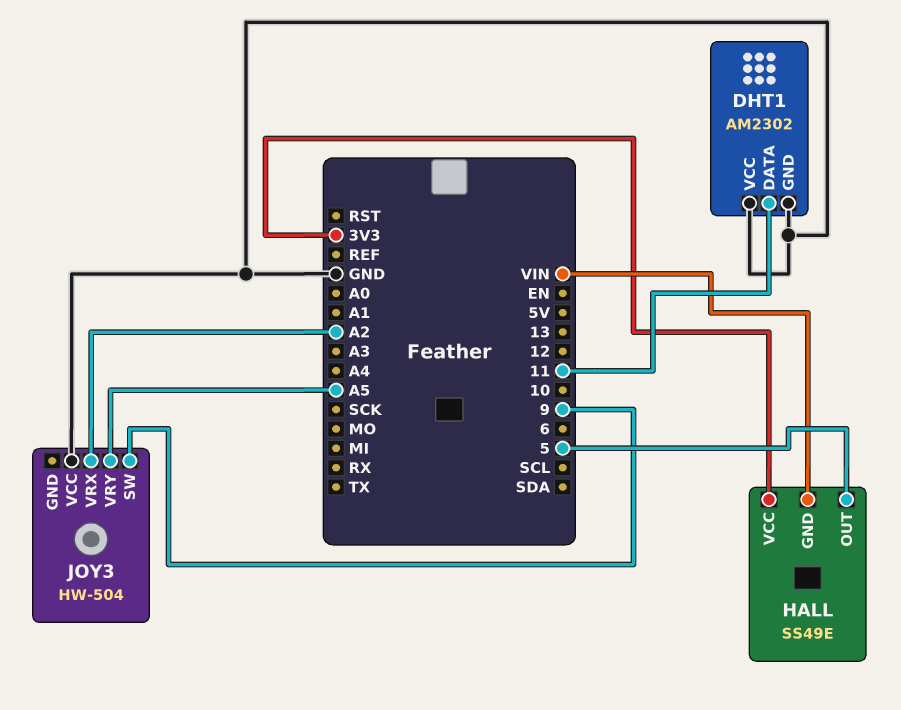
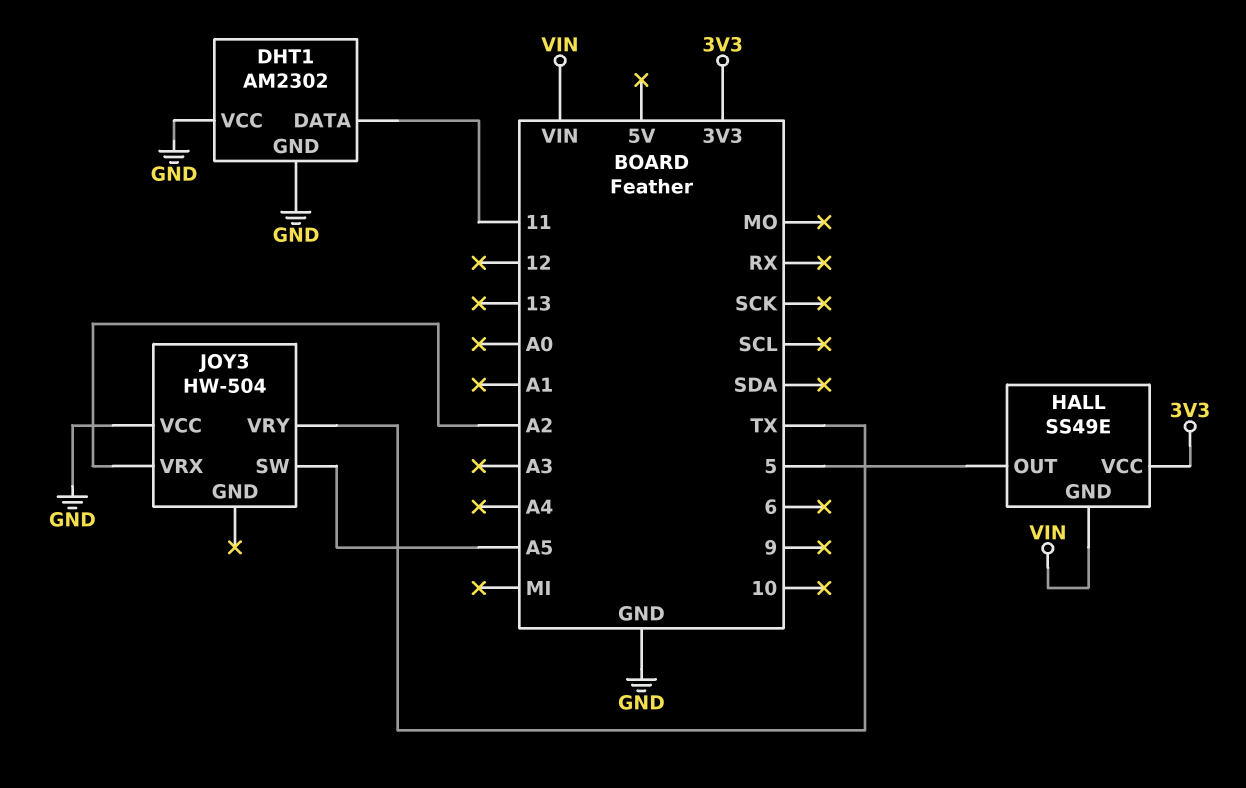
JOY3 pin SW: 9 -> A5
JOY3 pin VRY: A5 -> TX

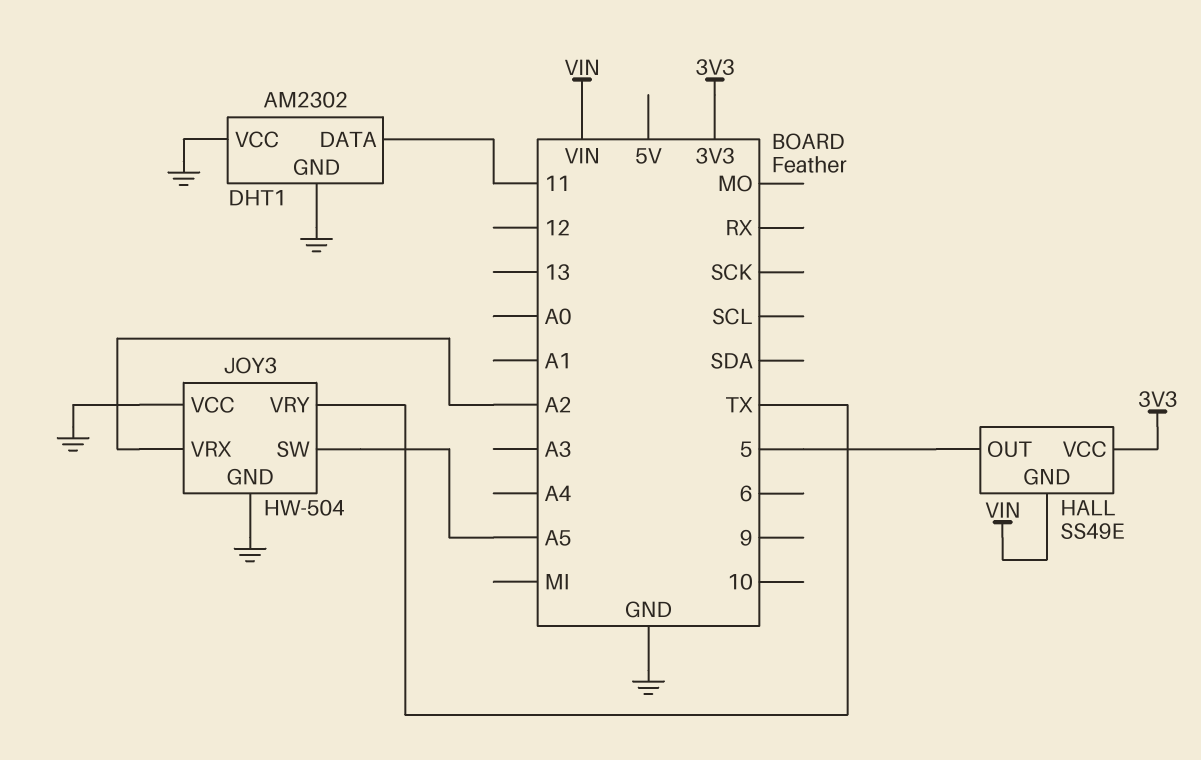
JOY3 pin GND: none -> GND

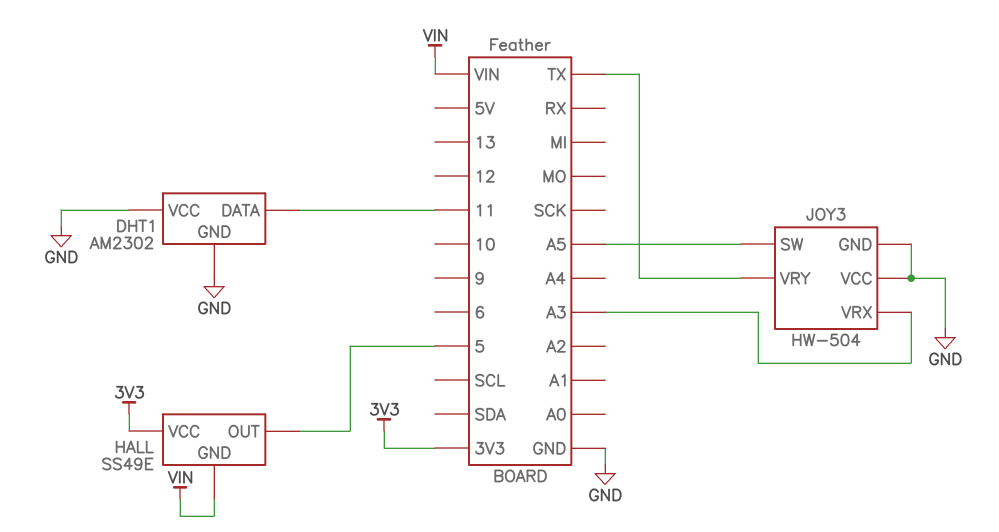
JOY3 pin VRX: A2 -> A3

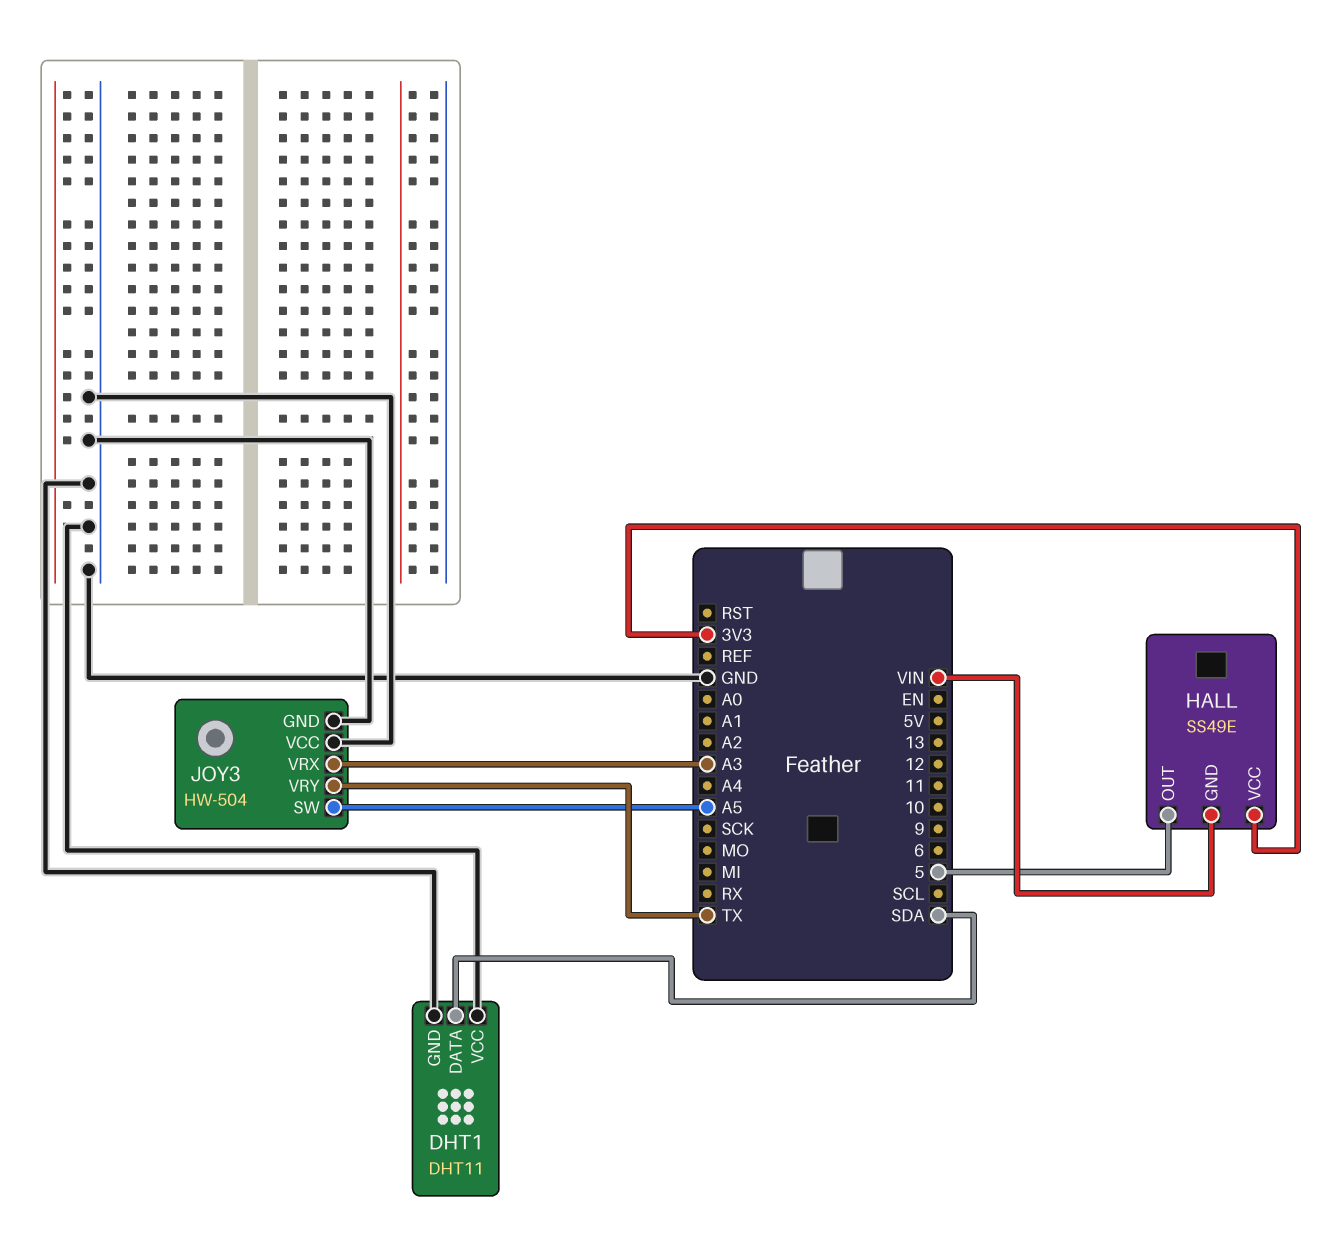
DHT1: AM2302 -> DHT11
DHT1 pin DATA: 11 -> SDA

